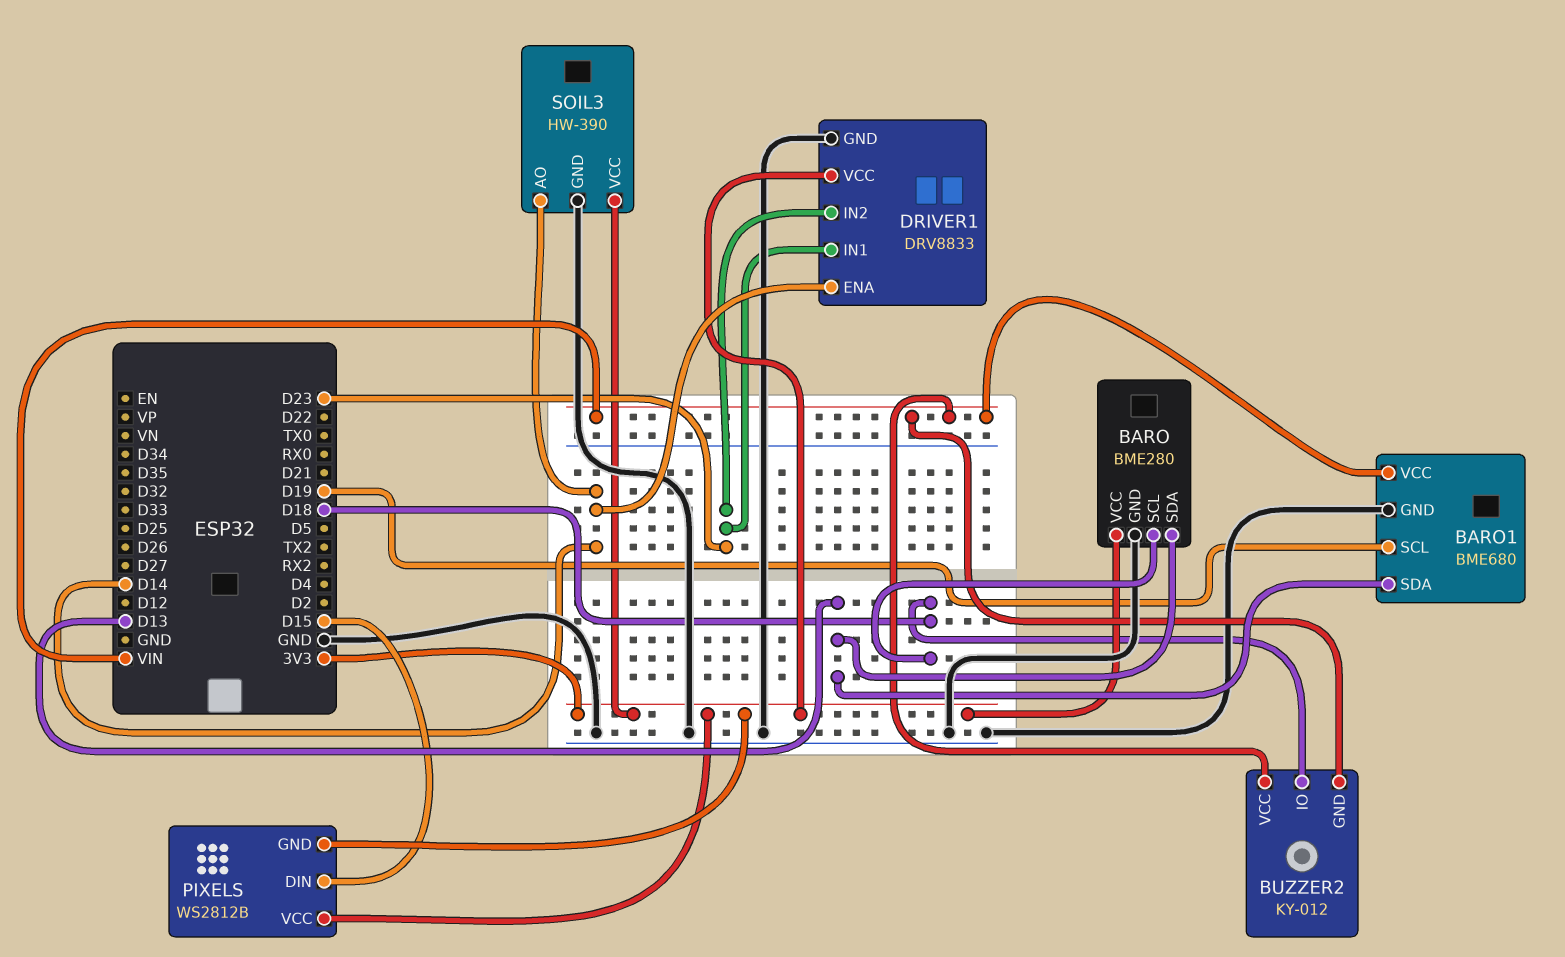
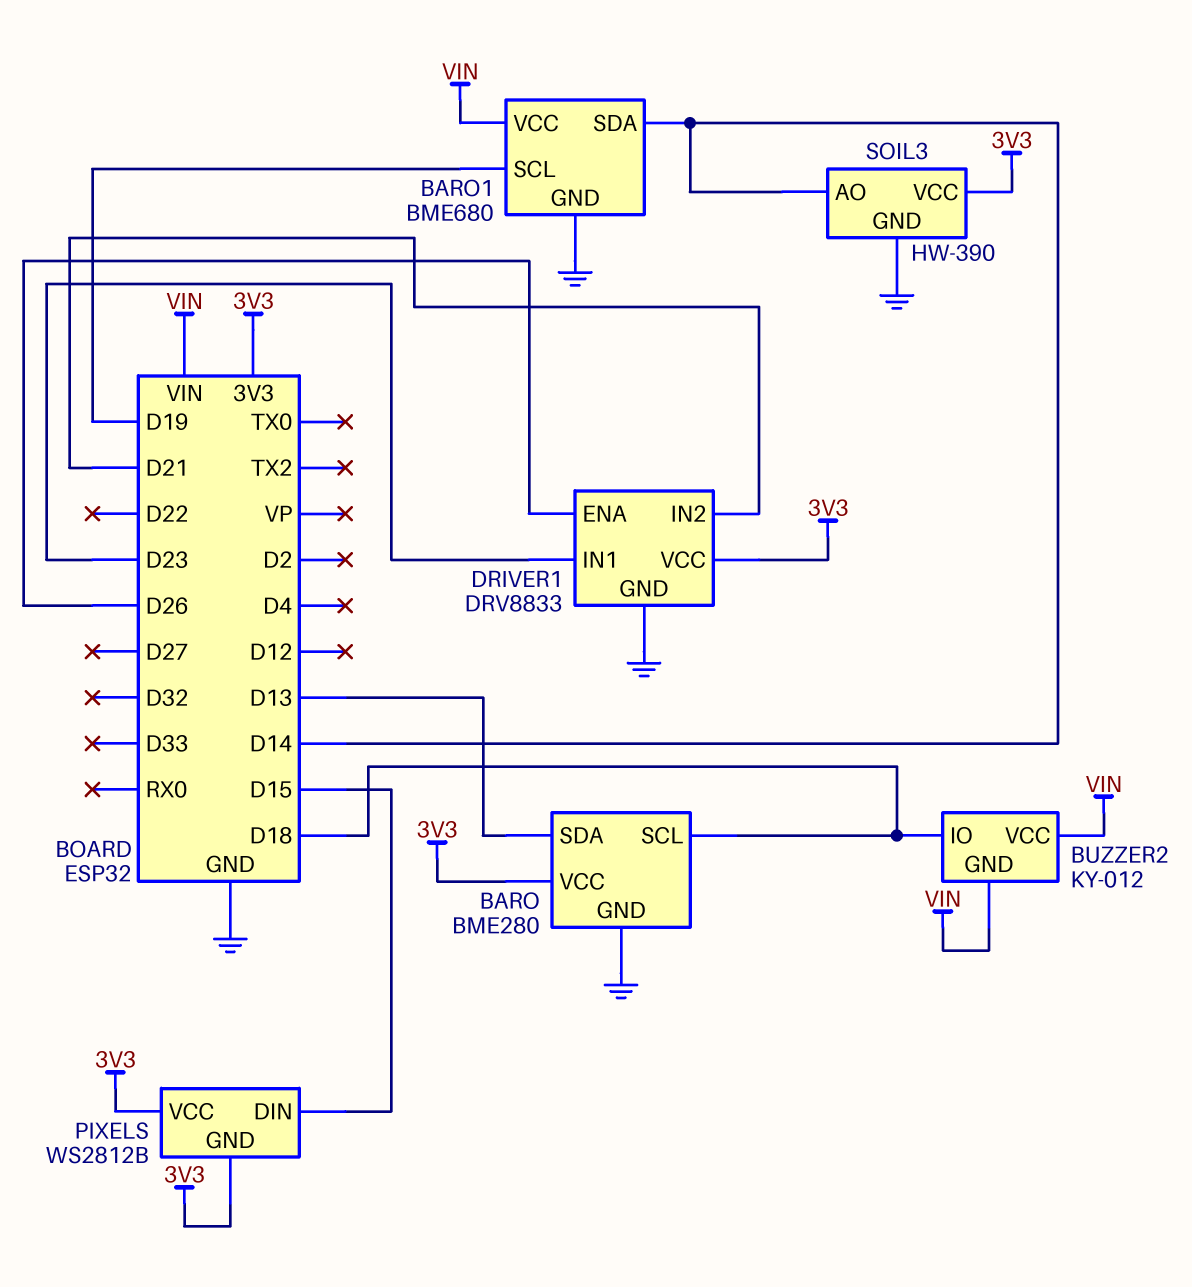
BARO1 pin SDA: D13 -> D14
DRIVER1 pin ENA: D14 -> D26
DRIVER1 pin IN2: D23 -> D21

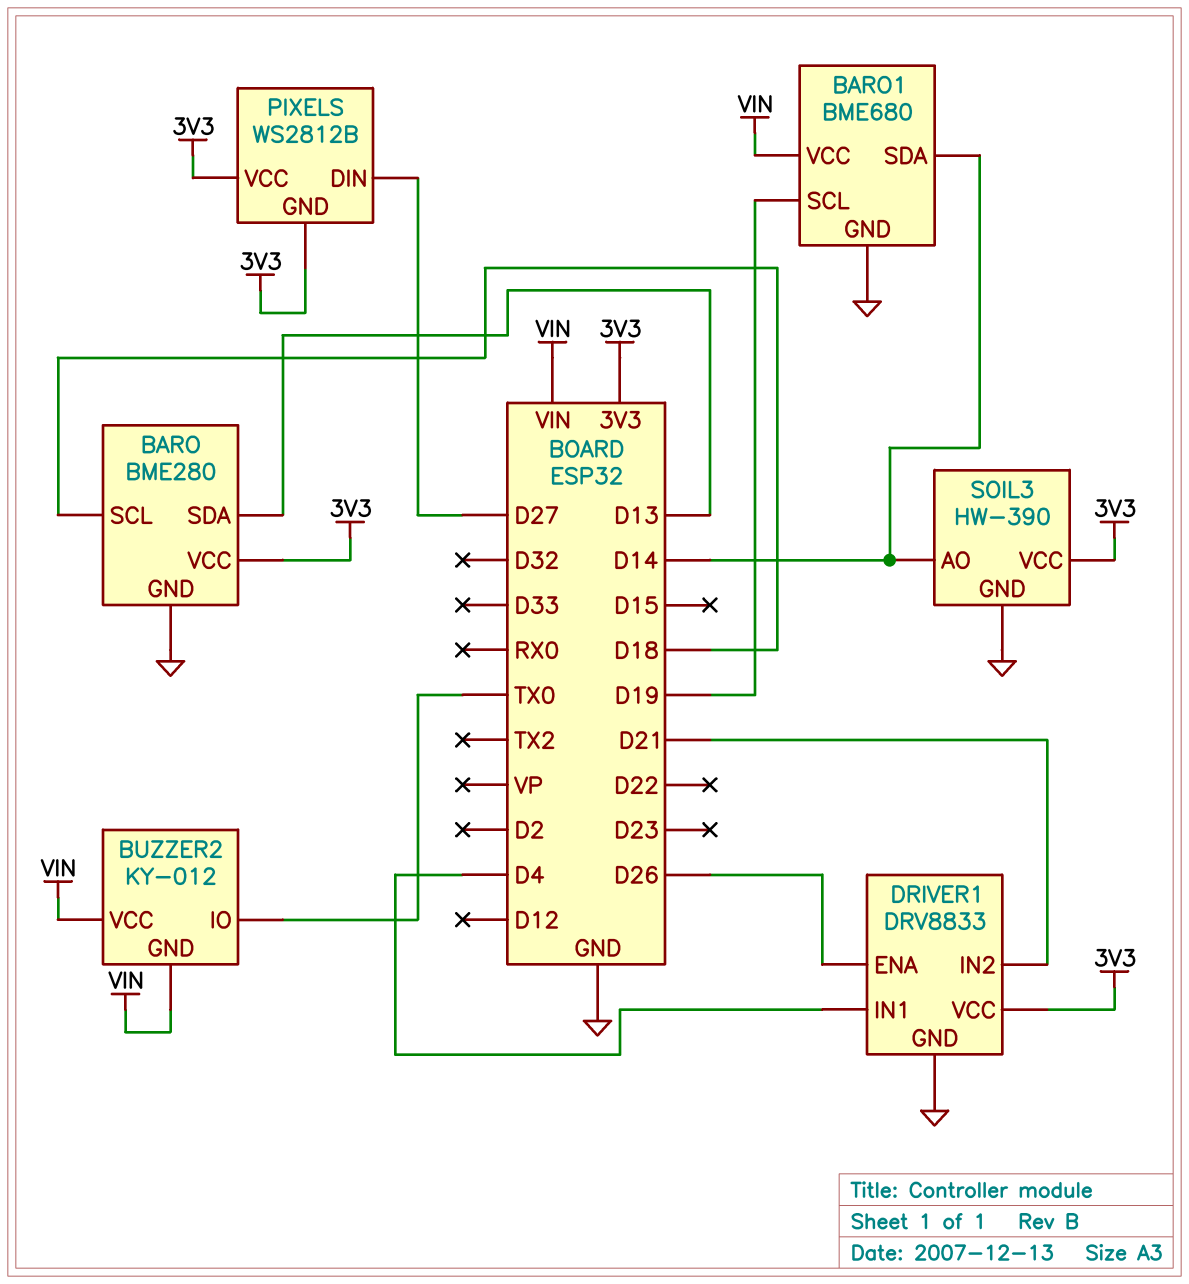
BUZZER2 pin IO: D18 -> TX0
DRIVER1 pin IN1: D23 -> D4
PIXELS pin DIN: D15 -> D27

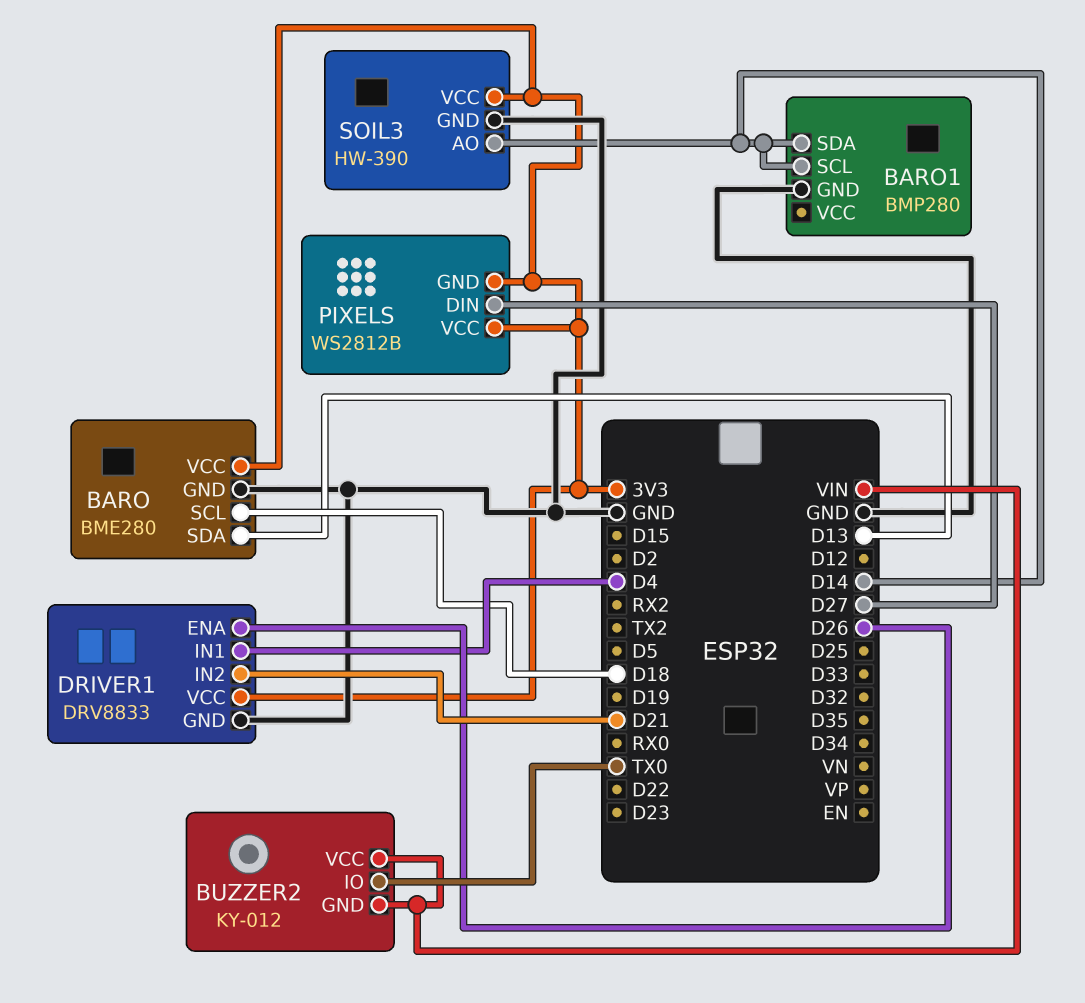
BARO1: BME680 -> BMP280
BARO1 pin SCL: D19 -> D14
BARO1 pin VCC: VIN -> none

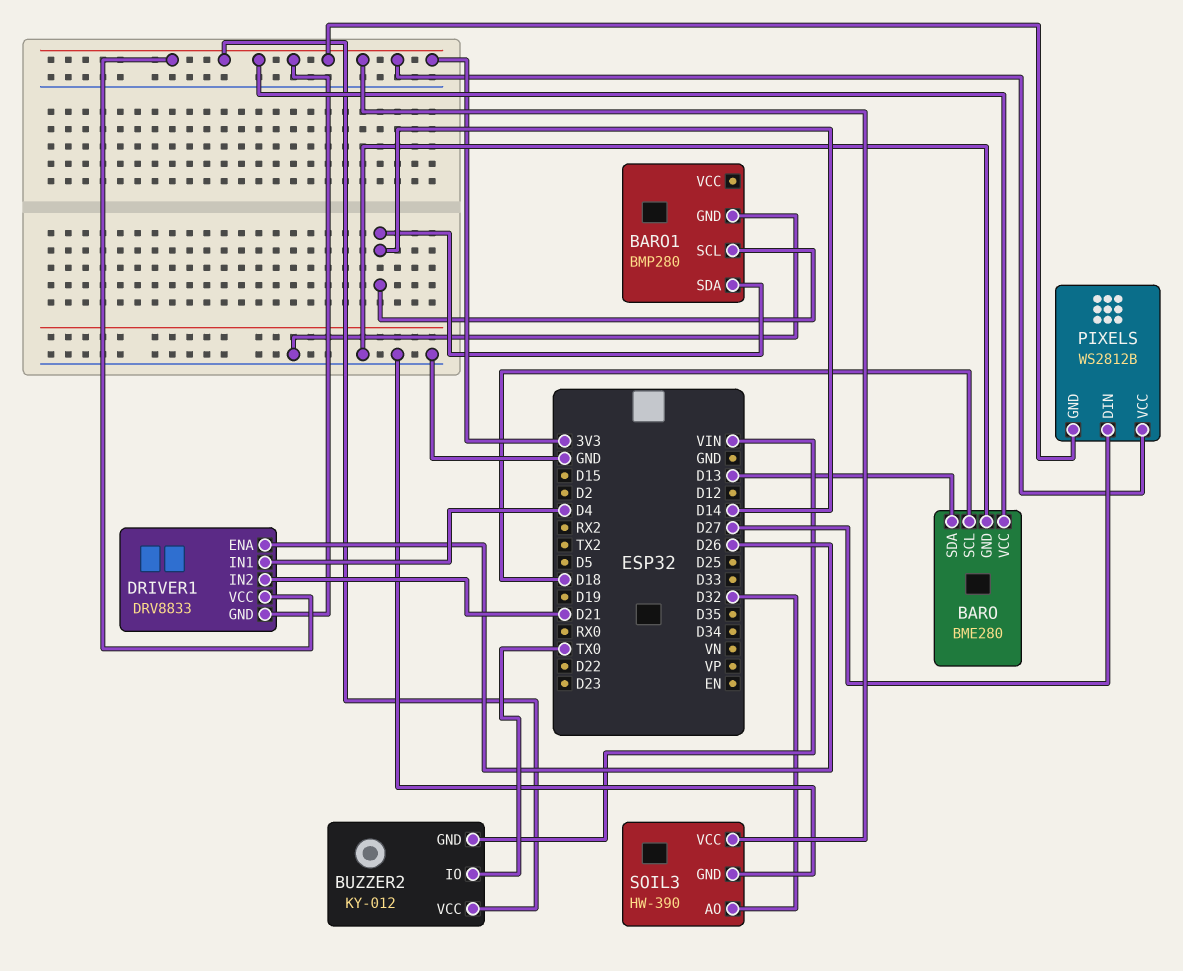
BUZZER2 pin VCC: VIN -> 3V3
DRIVER1 pin GND: GND -> 3V3
SOIL3 pin AO: D14 -> D32

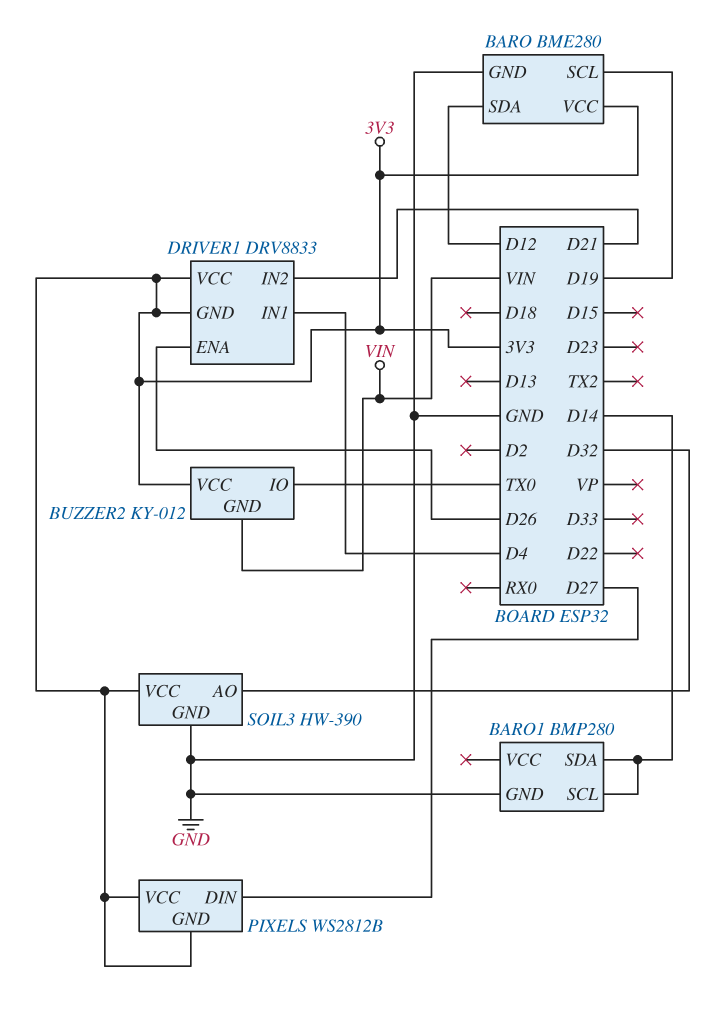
BARO pin SCL: D18 -> D19
BARO pin SDA: D13 -> D12

